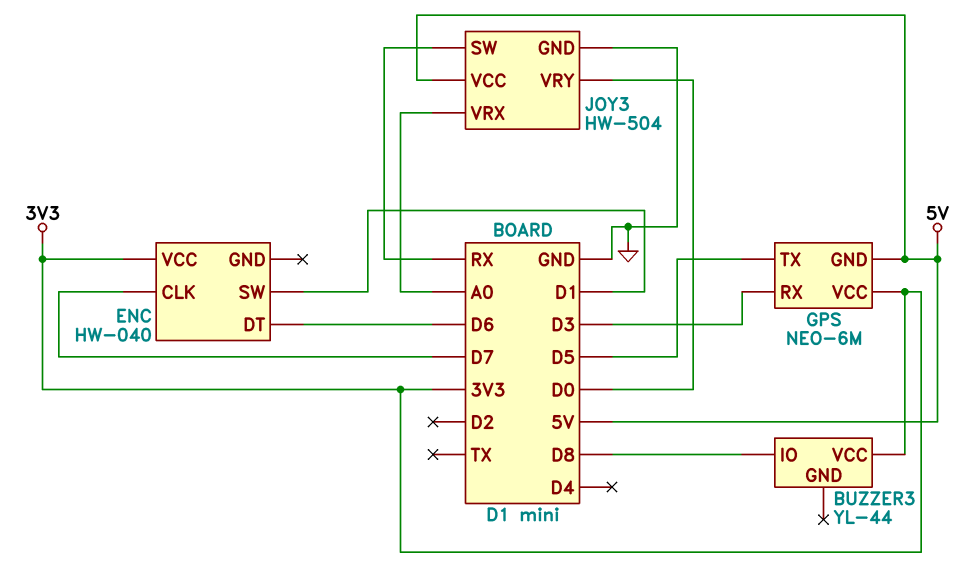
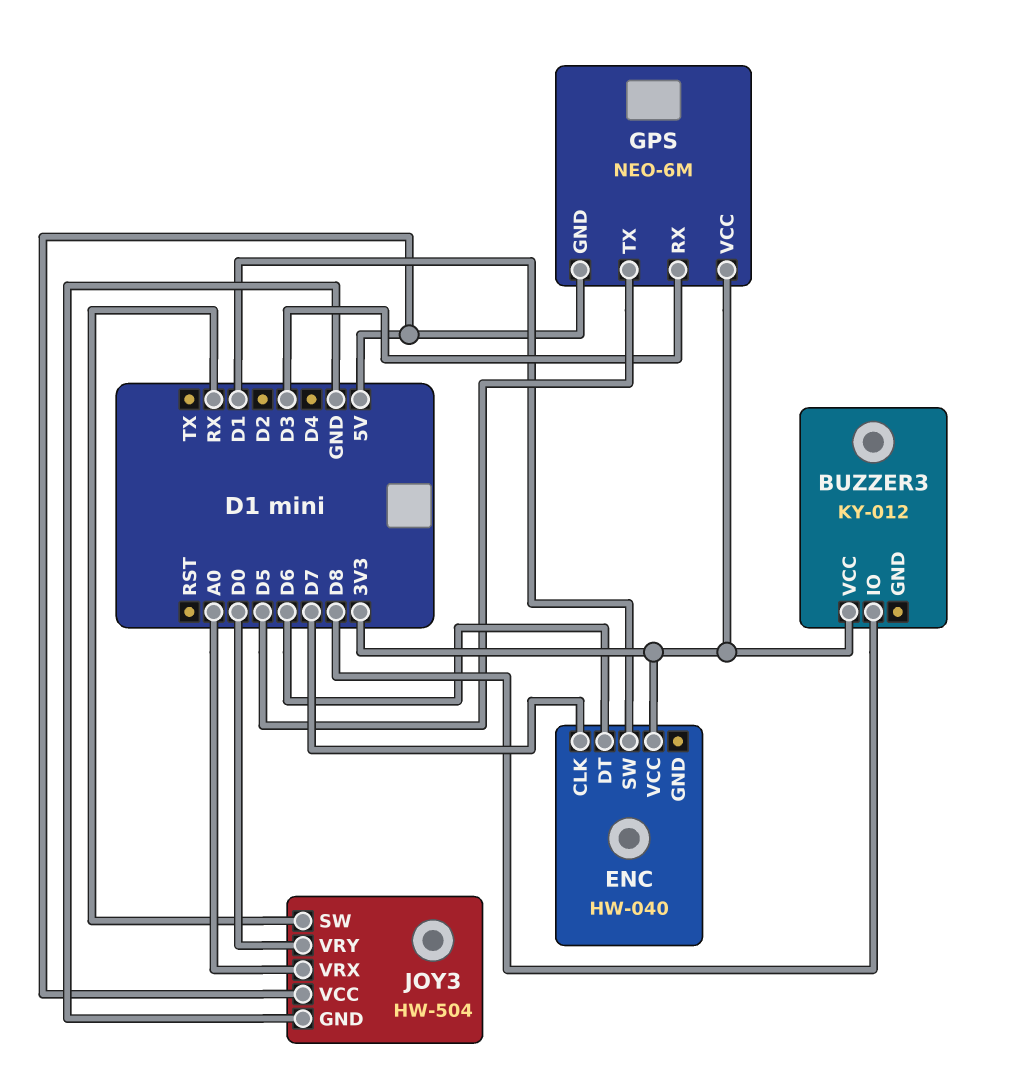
BUZZER3: YL-44 -> KY-012

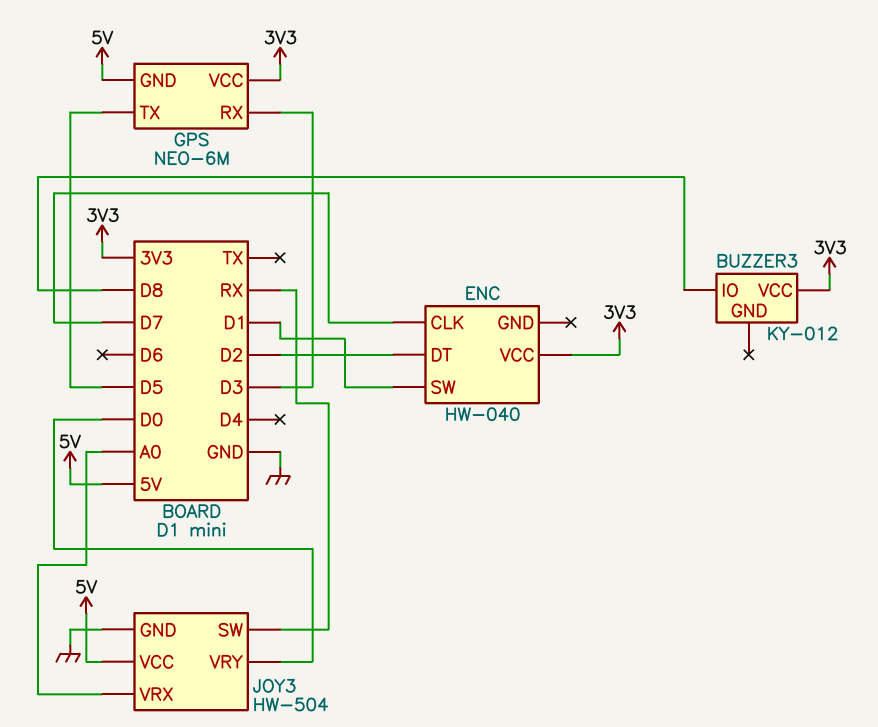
ENC pin DT: D6 -> D2

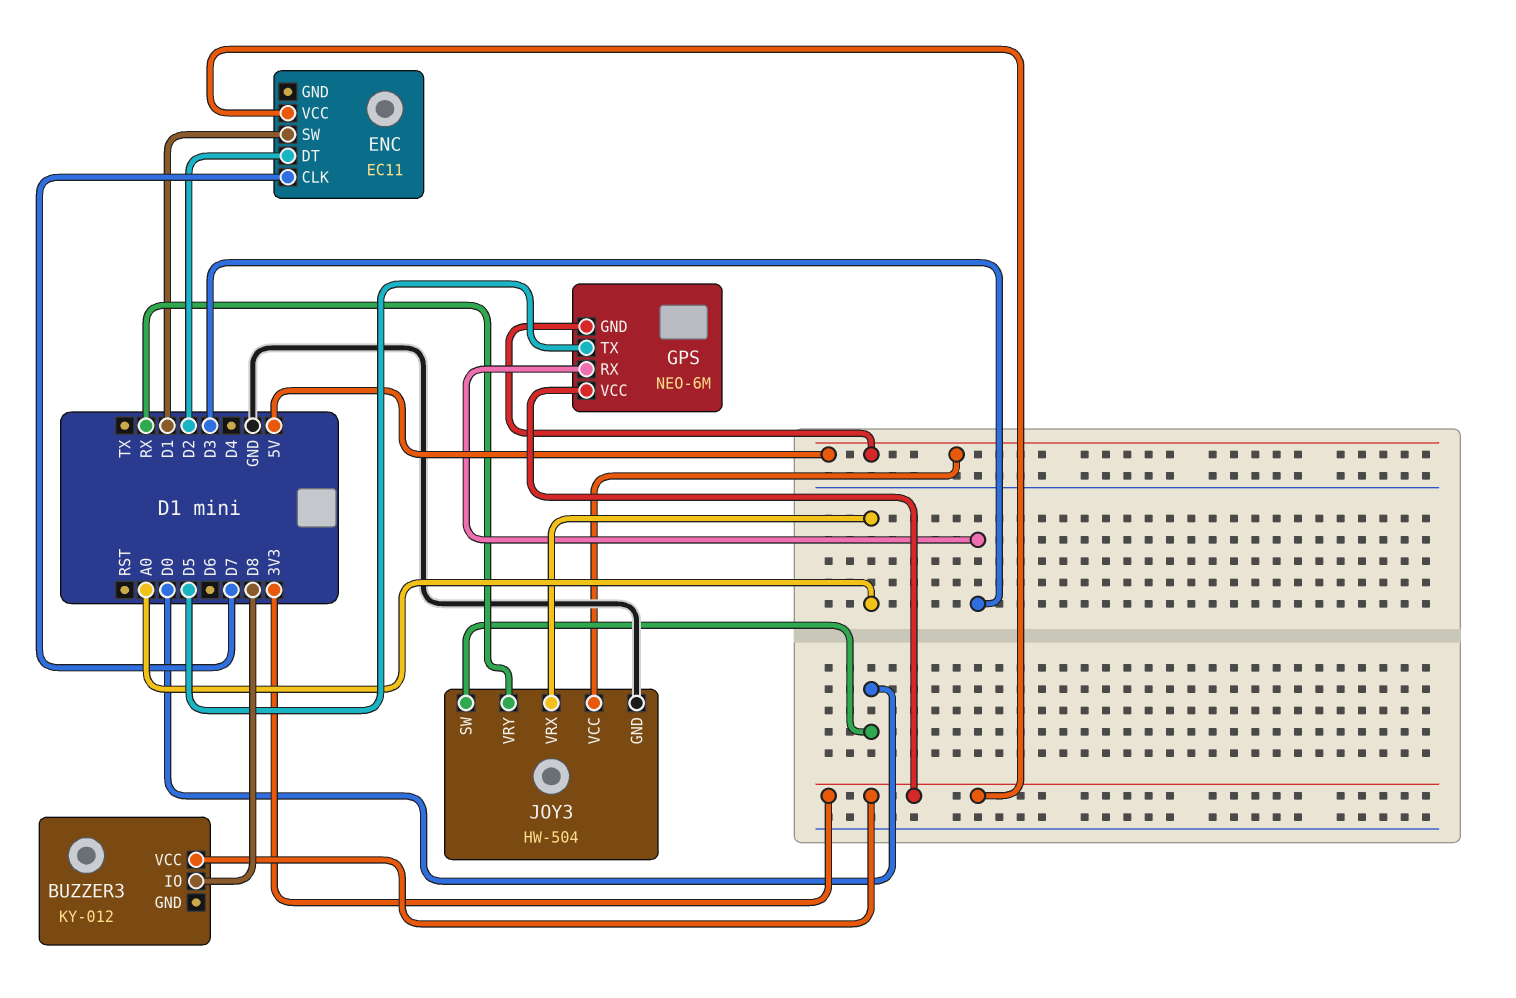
ENC: HW-040 -> EC11
JOY3 pin SW: RX -> D0
JOY3 pin VRY: D0 -> RX

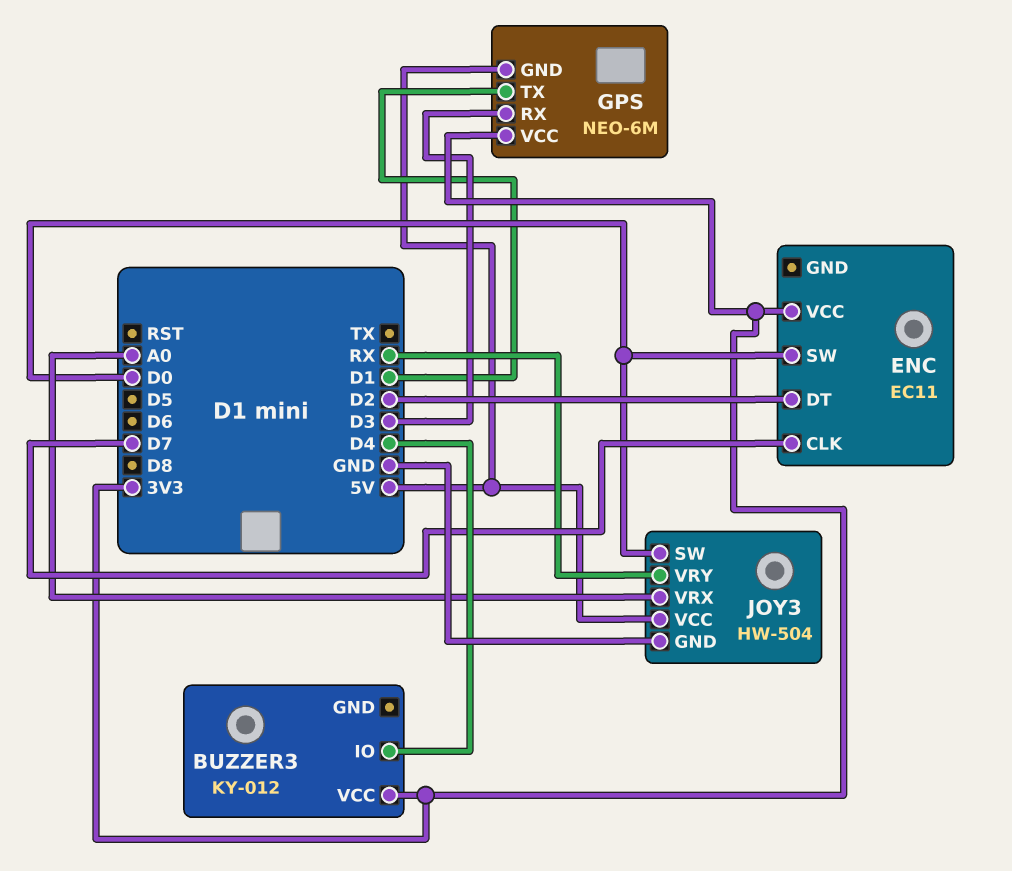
BUZZER3 pin IO: D8 -> D4
ENC pin SW: D1 -> D0
GPS pin TX: D5 -> D1

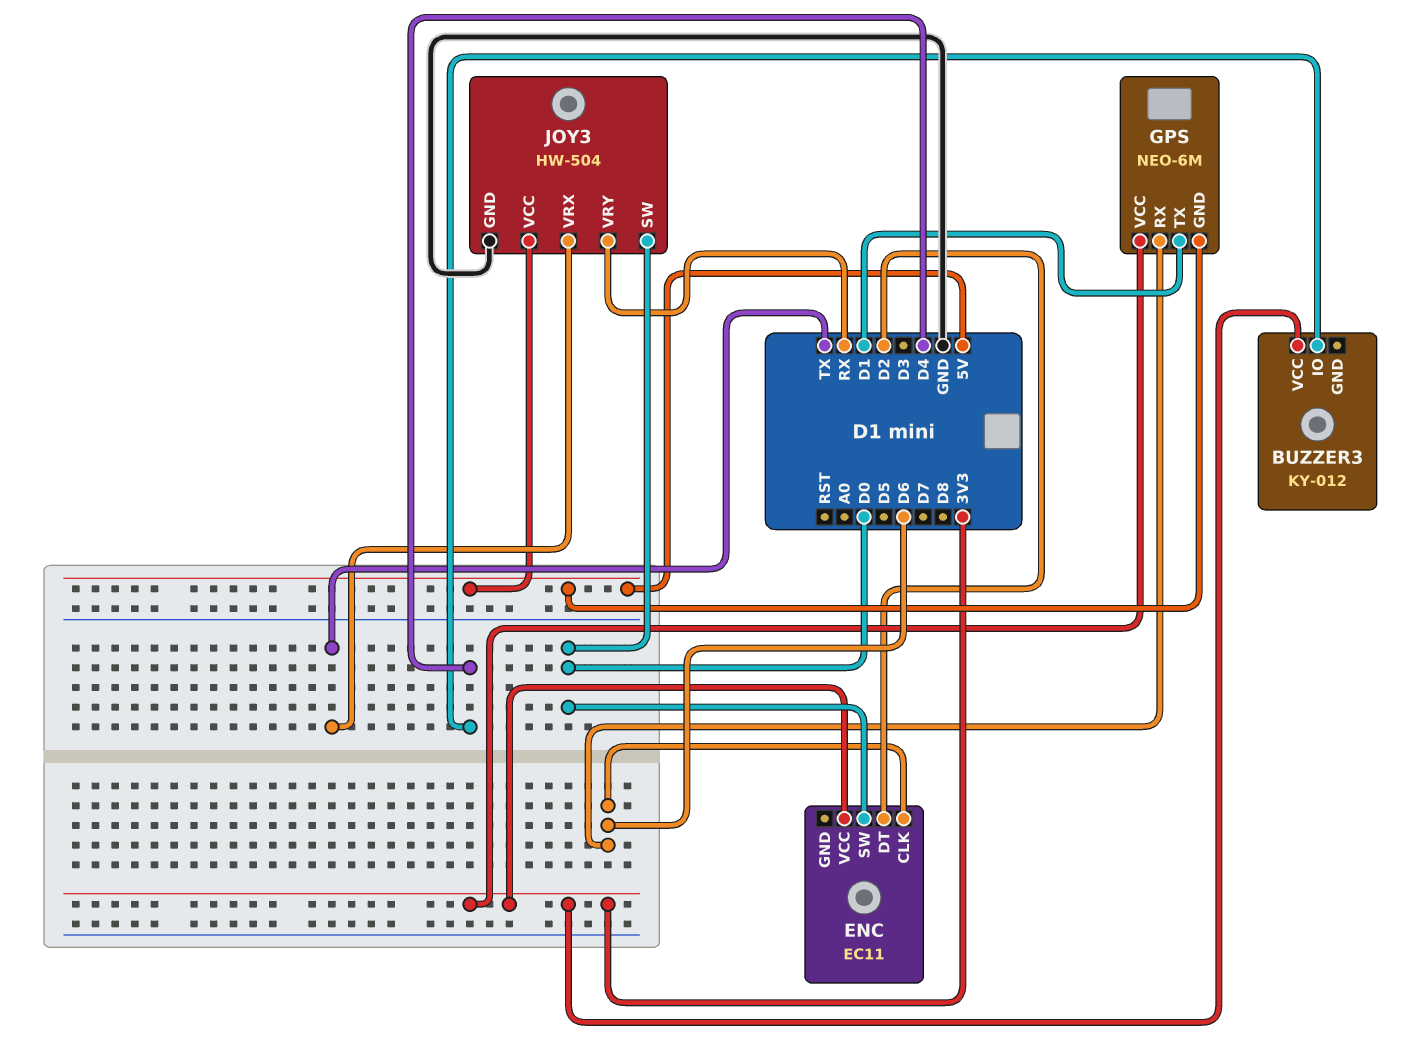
ENC pin CLK: D7 -> D6
GPS pin RX: D3 -> D6
JOY3 pin VRX: A0 -> TX

